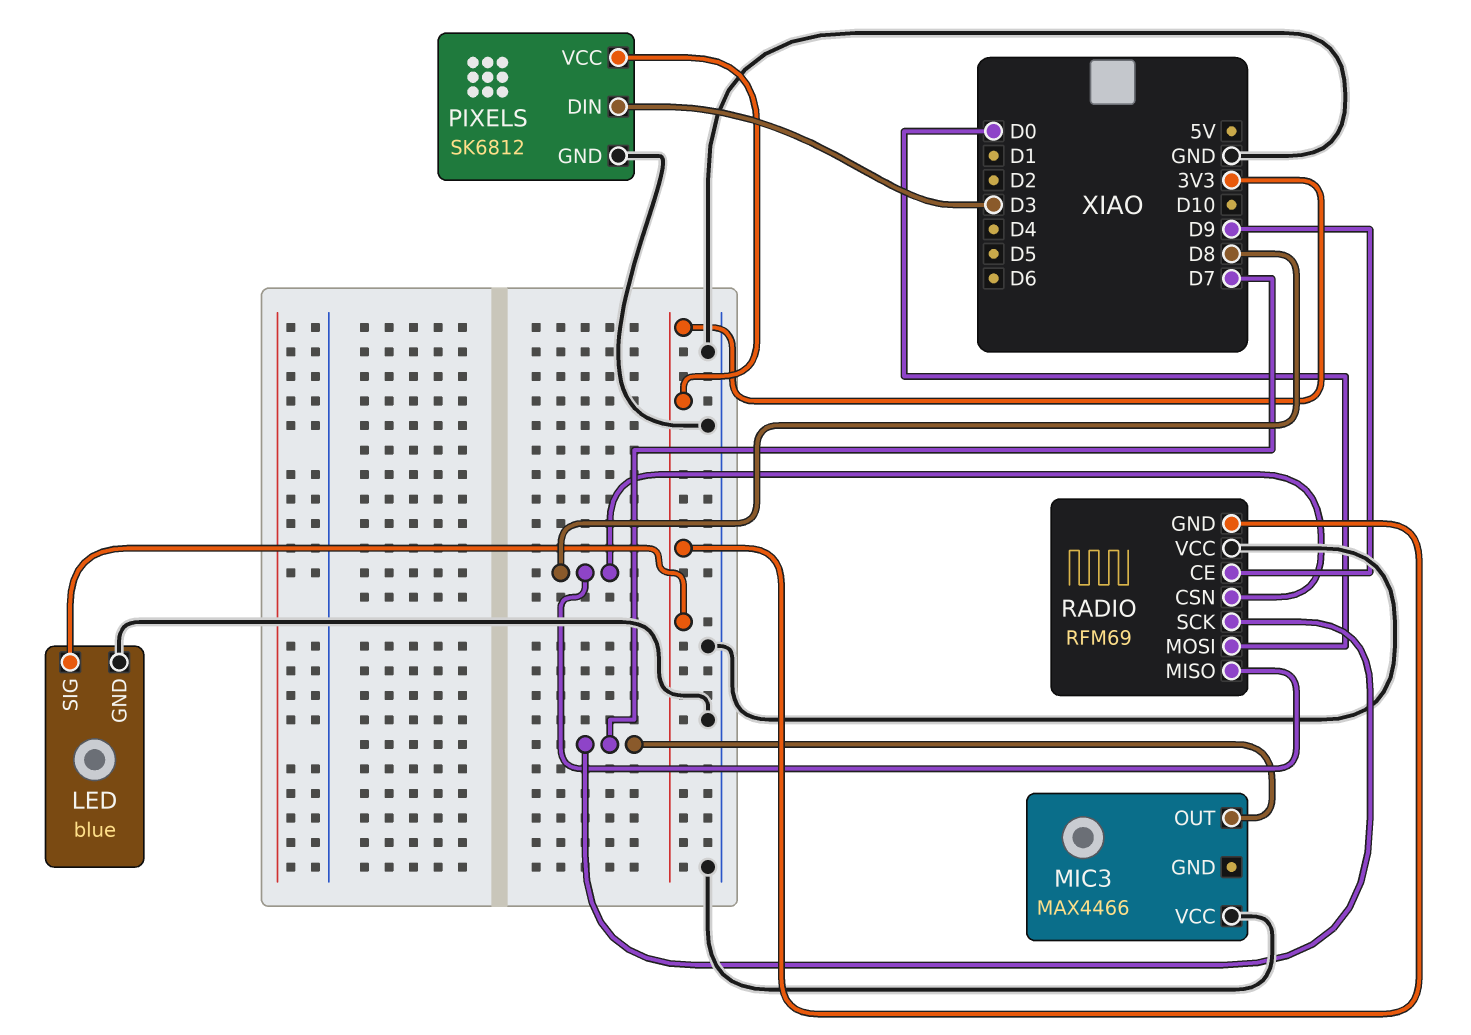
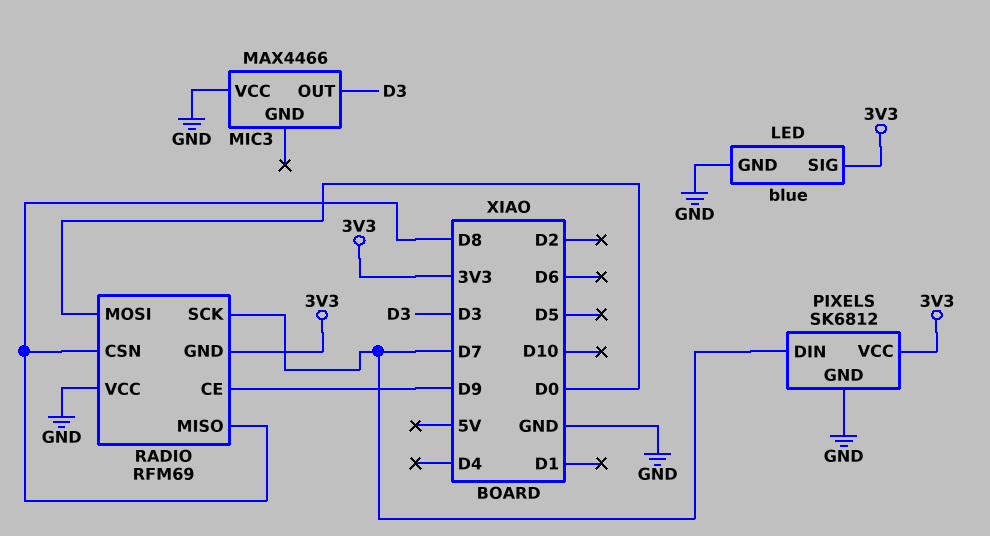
MIC3 pin OUT: D7 -> D3
PIXELS pin DIN: D3 -> D7

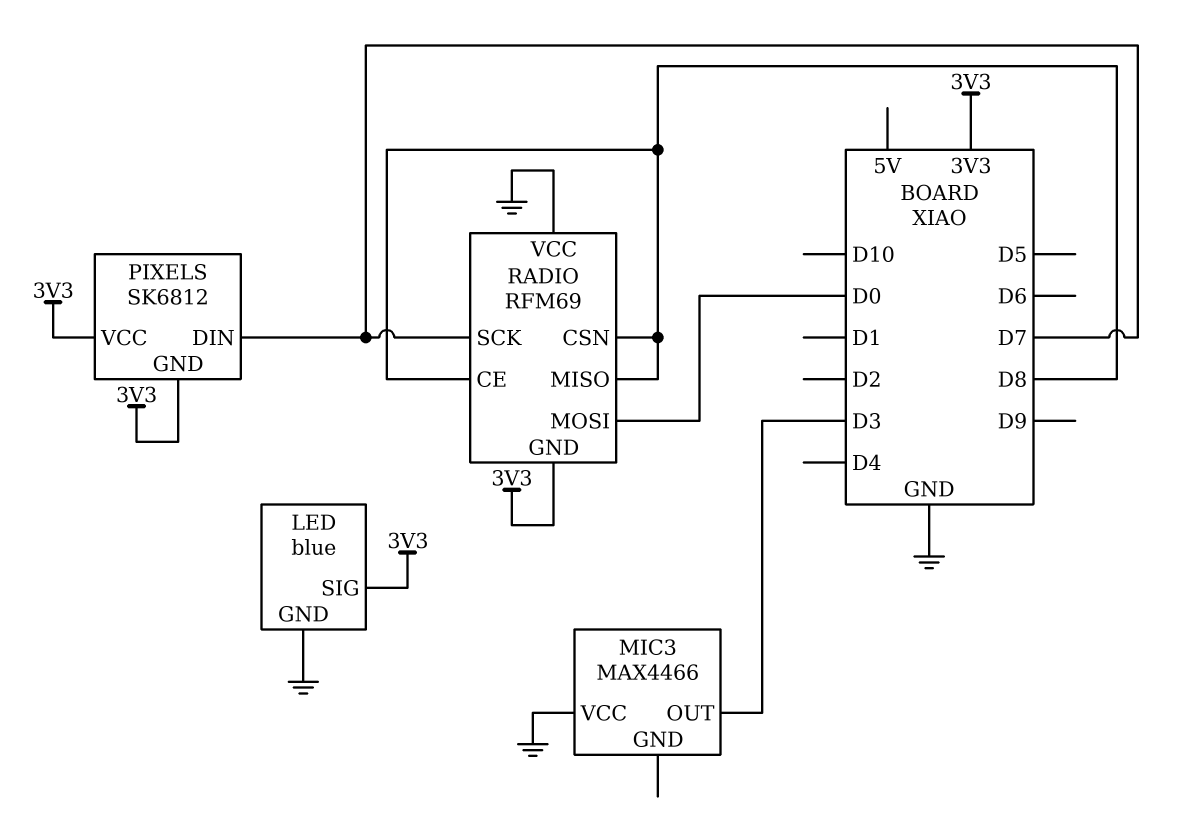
PIXELS pin GND: GND -> 3V3
RADIO pin CE: D9 -> D8

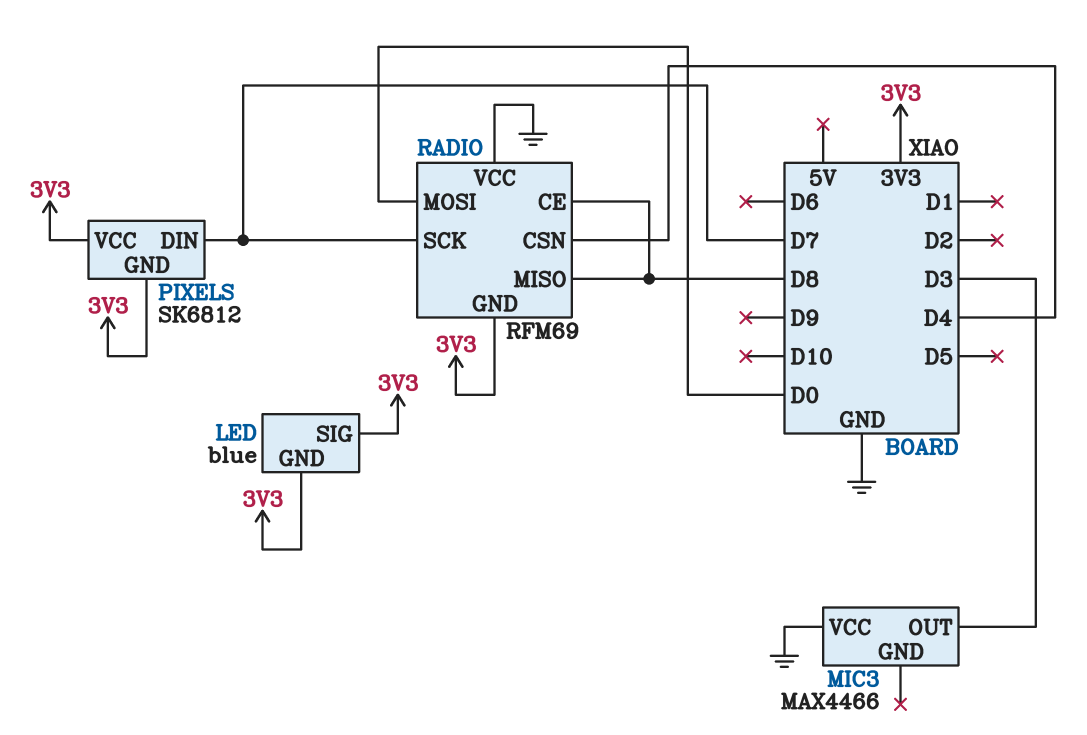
LED pin GND: GND -> 3V3
RADIO pin CSN: D8 -> D4

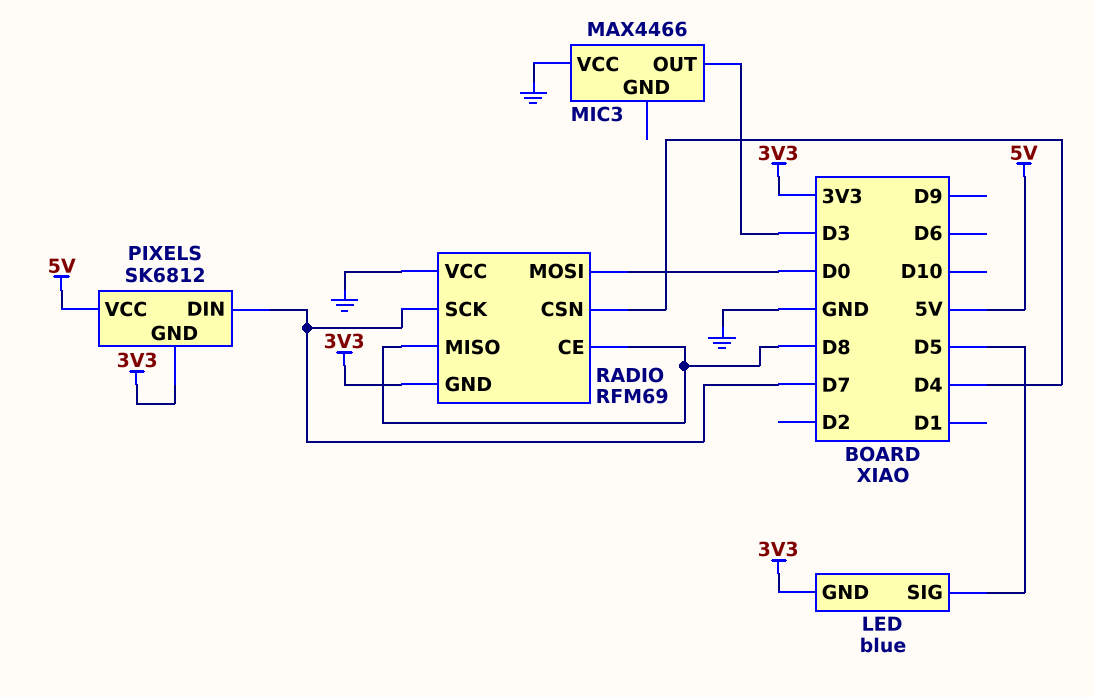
LED pin SIG: 3V3 -> D5
PIXELS pin VCC: 3V3 -> 5V

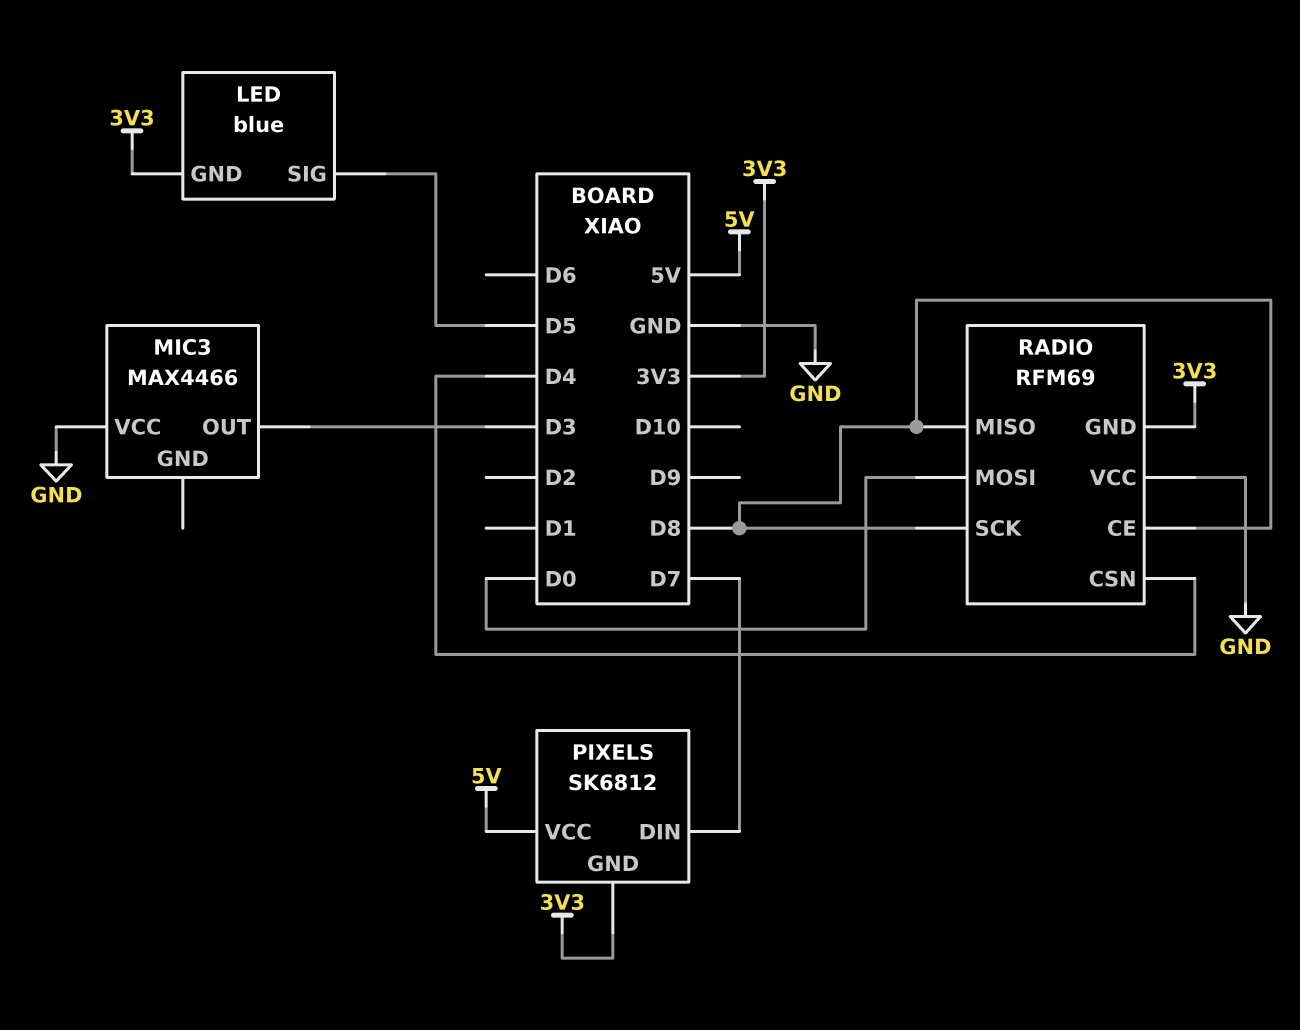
RADIO pin SCK: D7 -> D8

